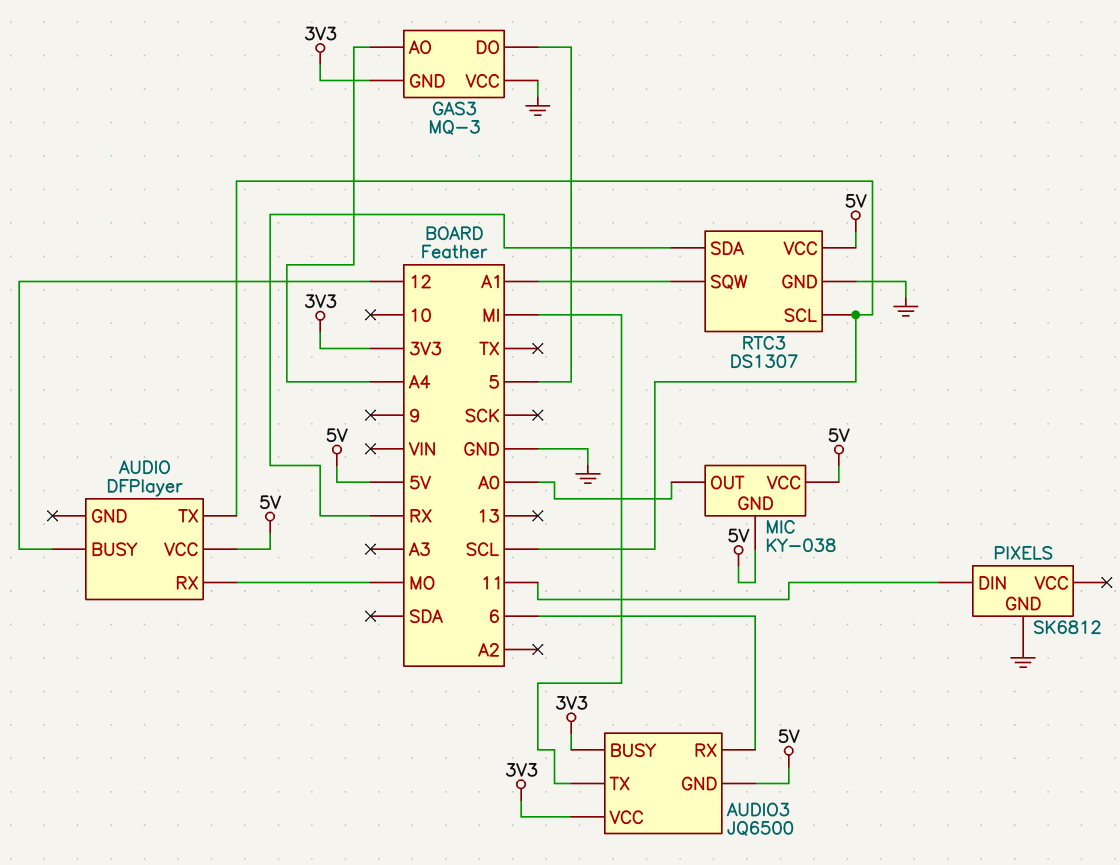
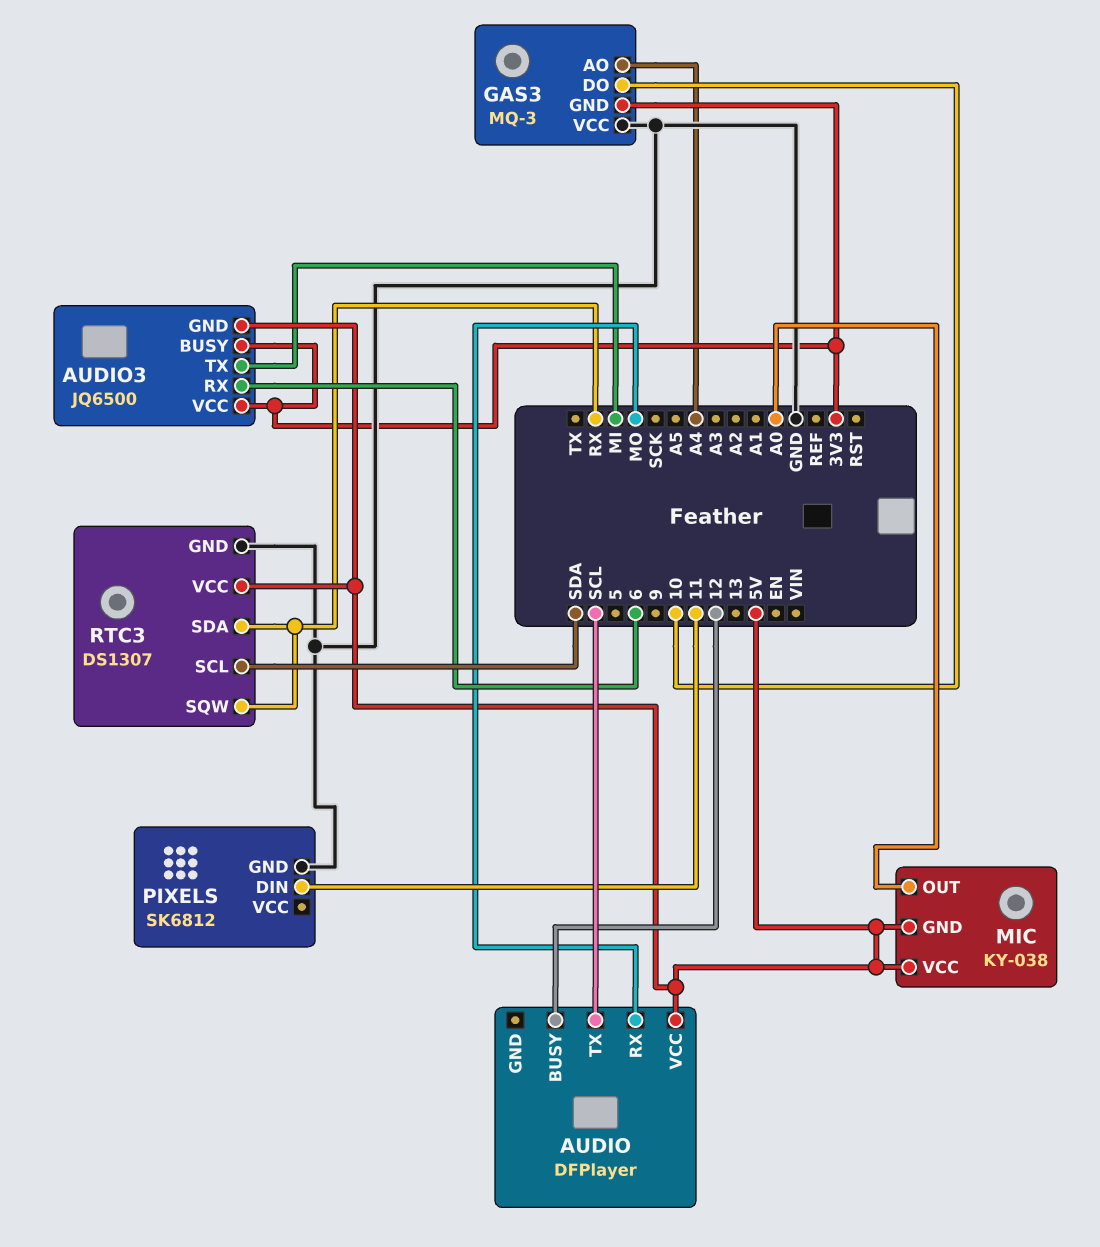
GAS3 pin DO: 5 -> 10
RTC3 pin SCL: SCL -> SDA
RTC3 pin SQW: A1 -> RX

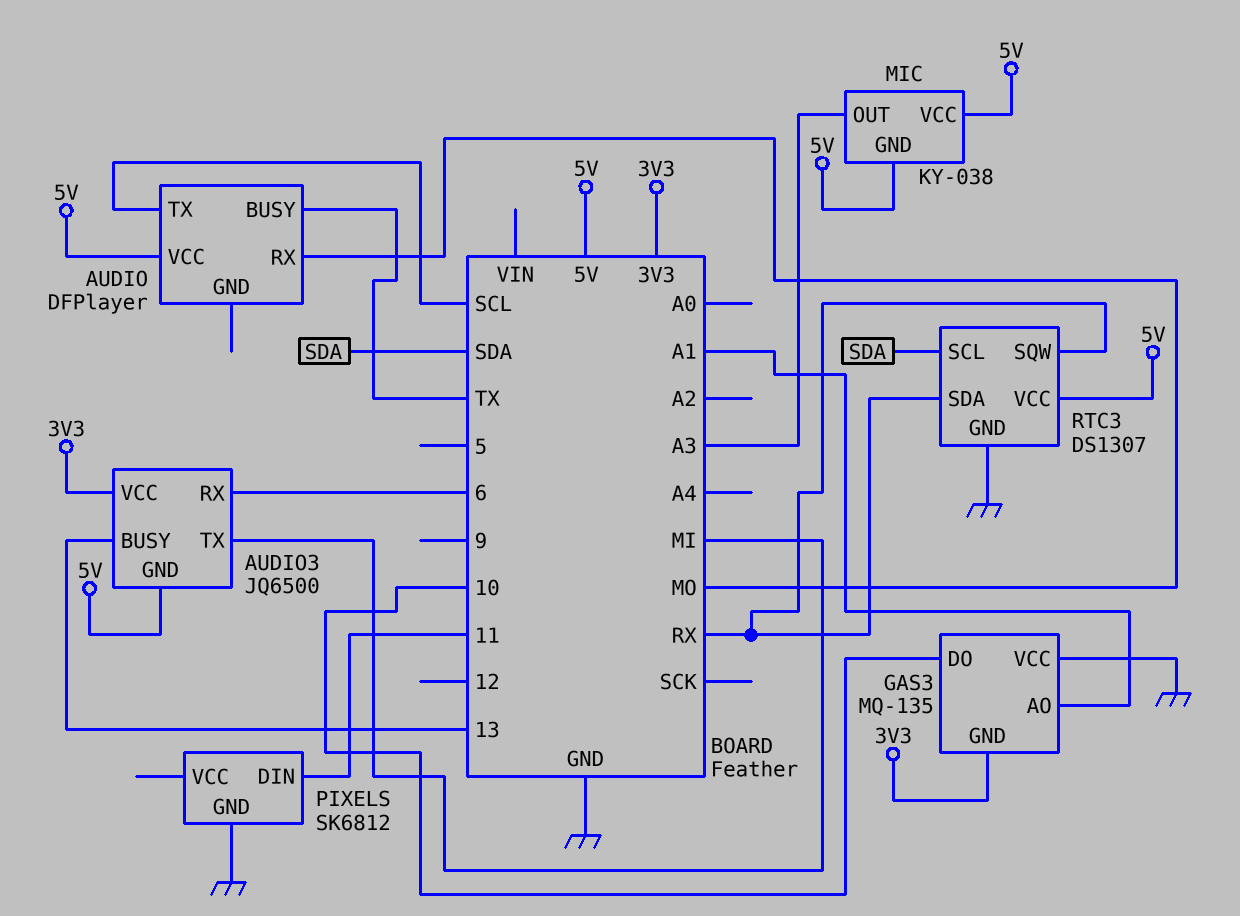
AUDIO pin BUSY: 12 -> TX
AUDIO3 pin BUSY: 3V3 -> 13
GAS3: MQ-3 -> MQ-135
GAS3 pin AO: A4 -> A1
MIC pin OUT: A0 -> A3

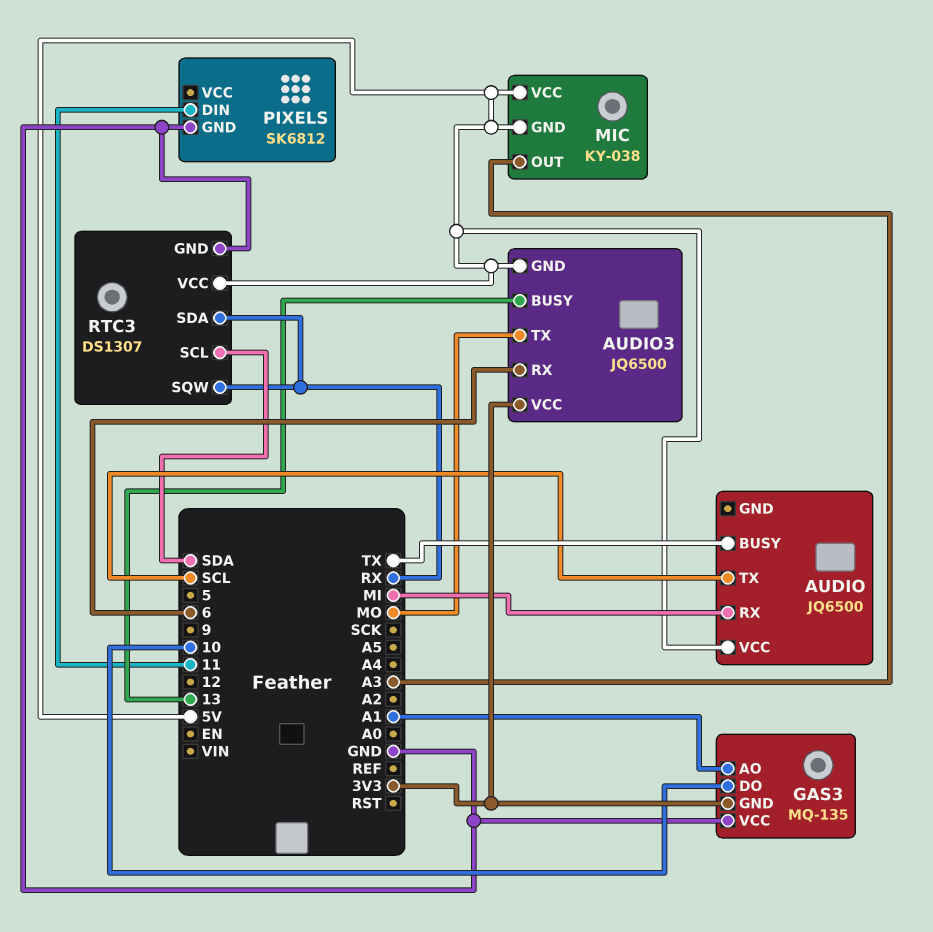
AUDIO: DFPlayer -> JQ6500
AUDIO pin RX: MO -> MI
AUDIO3 pin TX: MI -> MO

